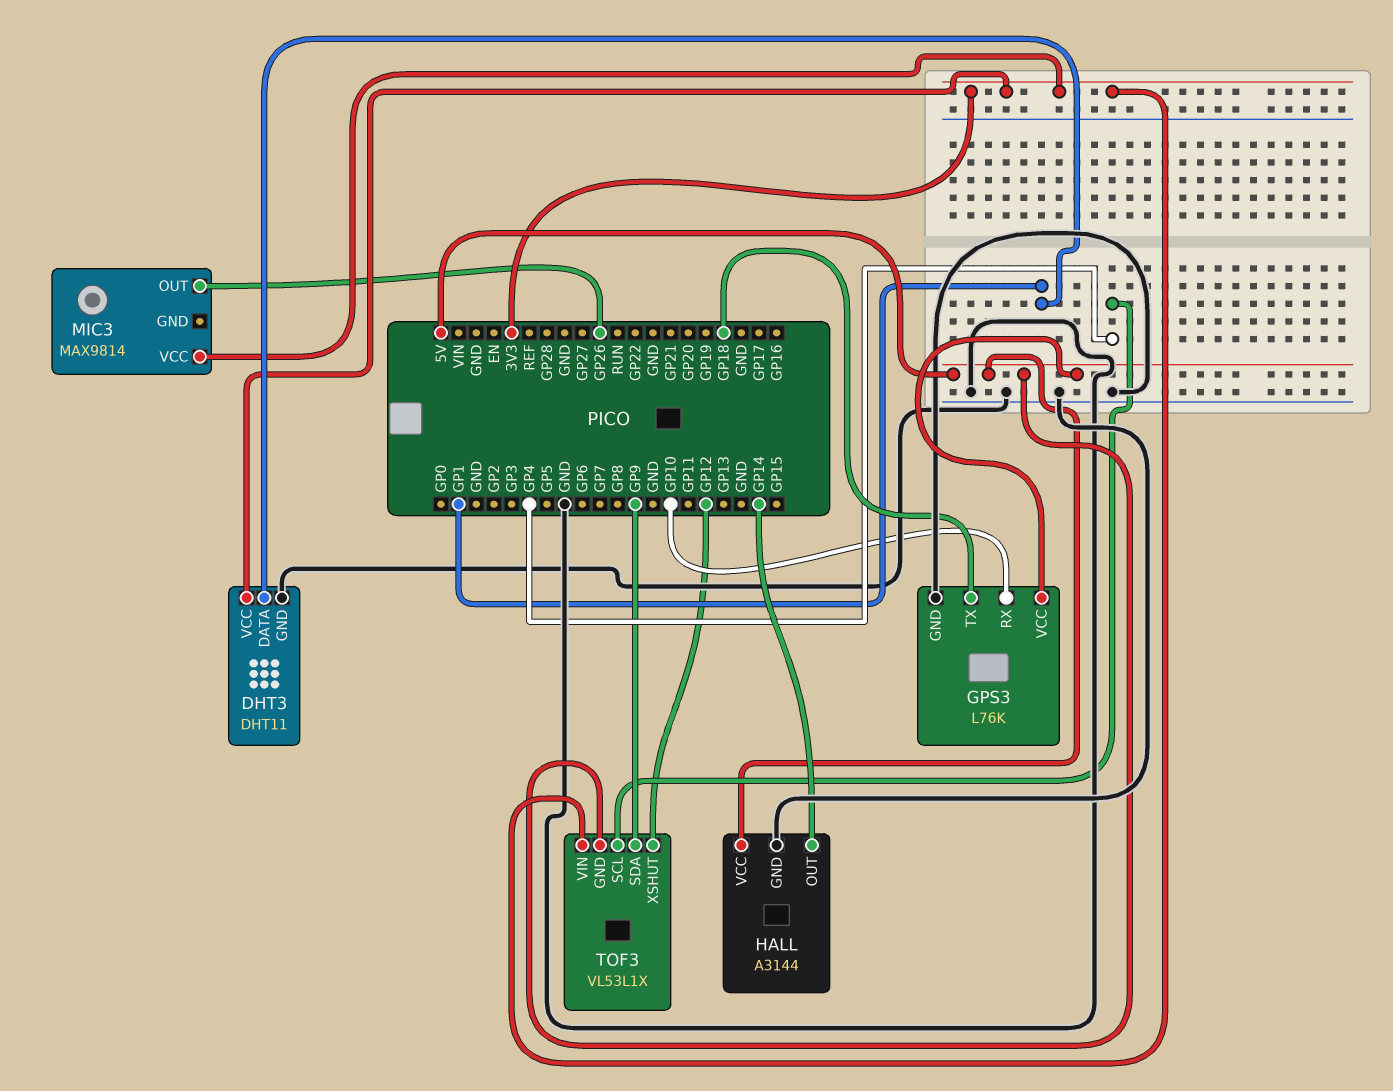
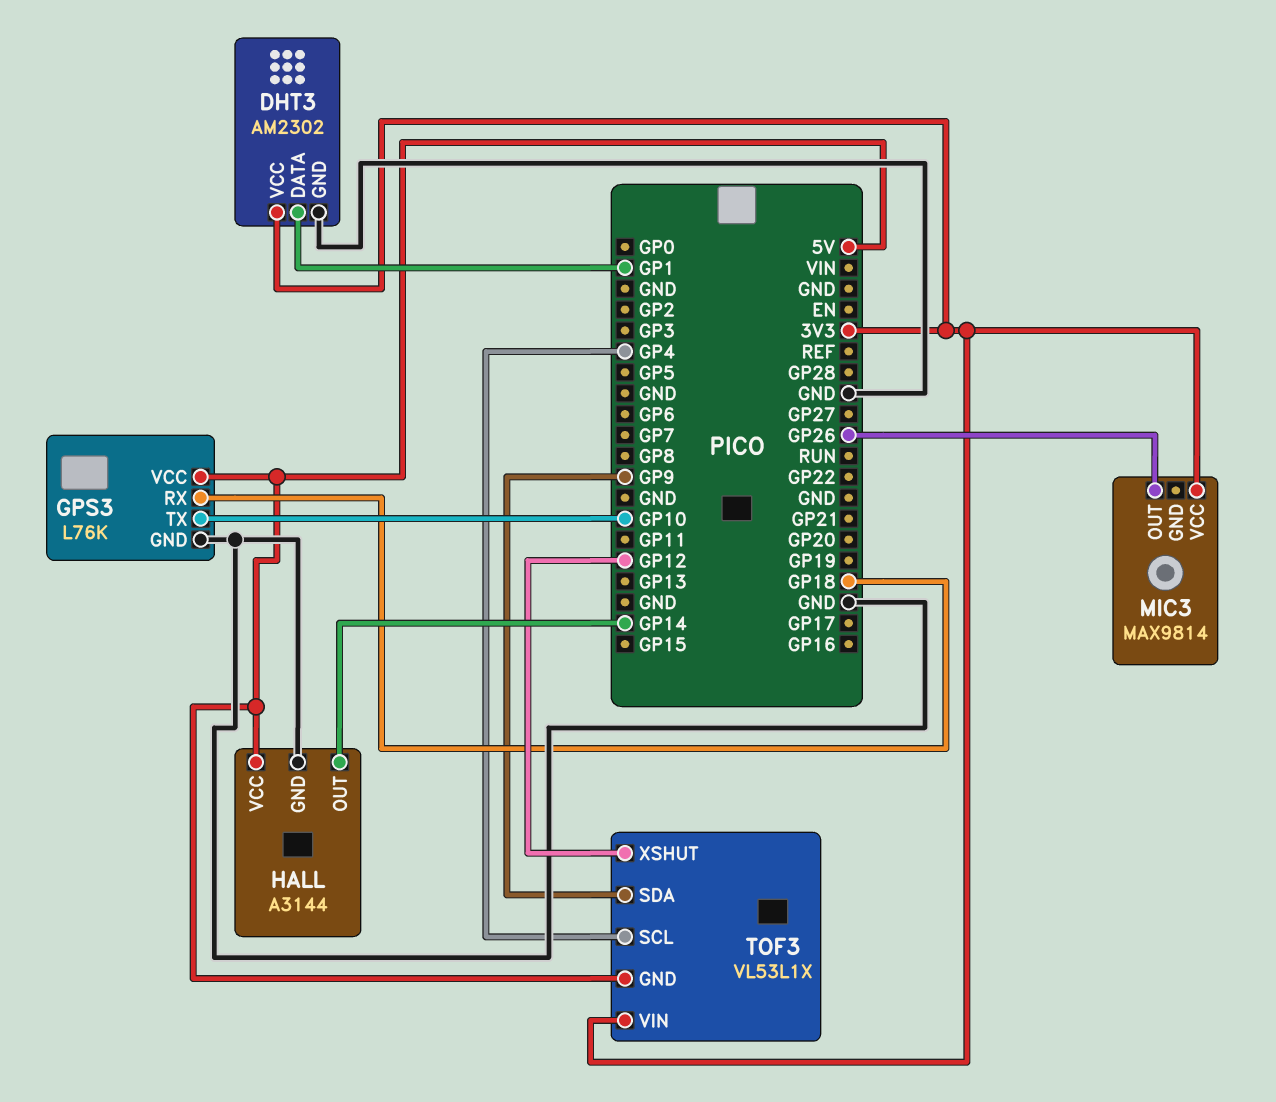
DHT3: DHT11 -> AM2302
GPS3 pin RX: GP10 -> GP18
GPS3 pin TX: GP18 -> GP10

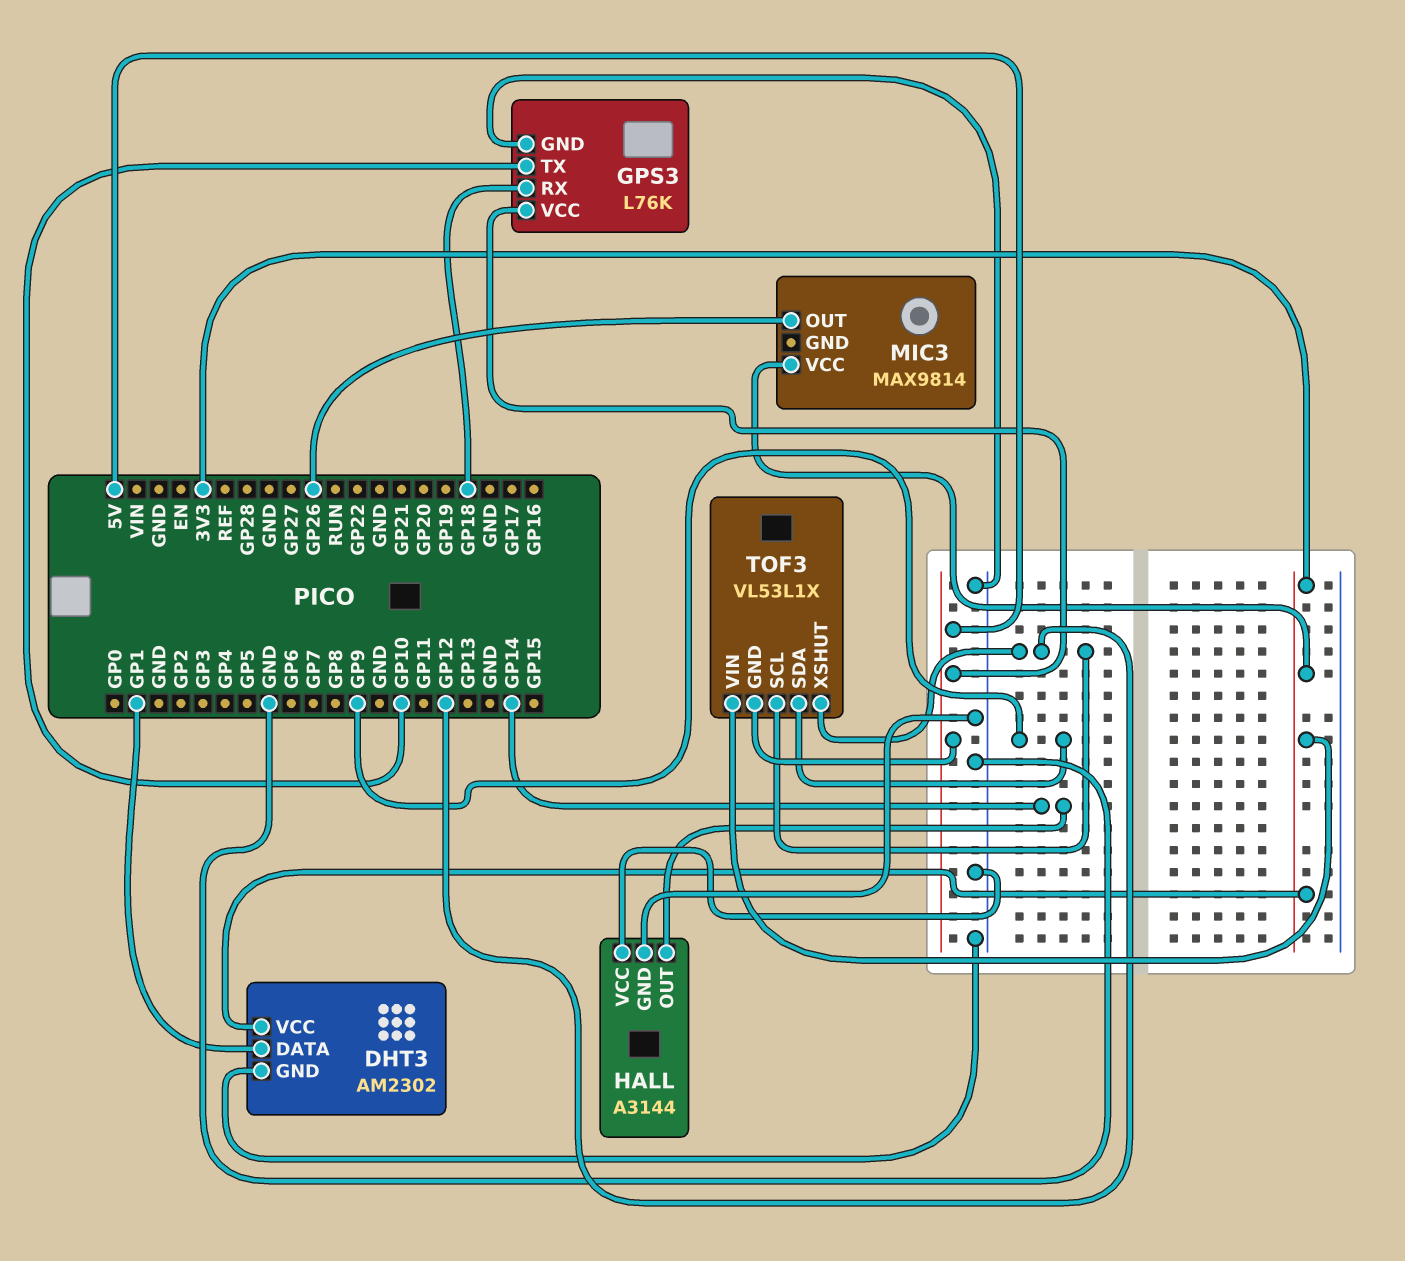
HALL pin VCC: 5V -> GND
TOF3 pin SCL: GP4 -> GP12

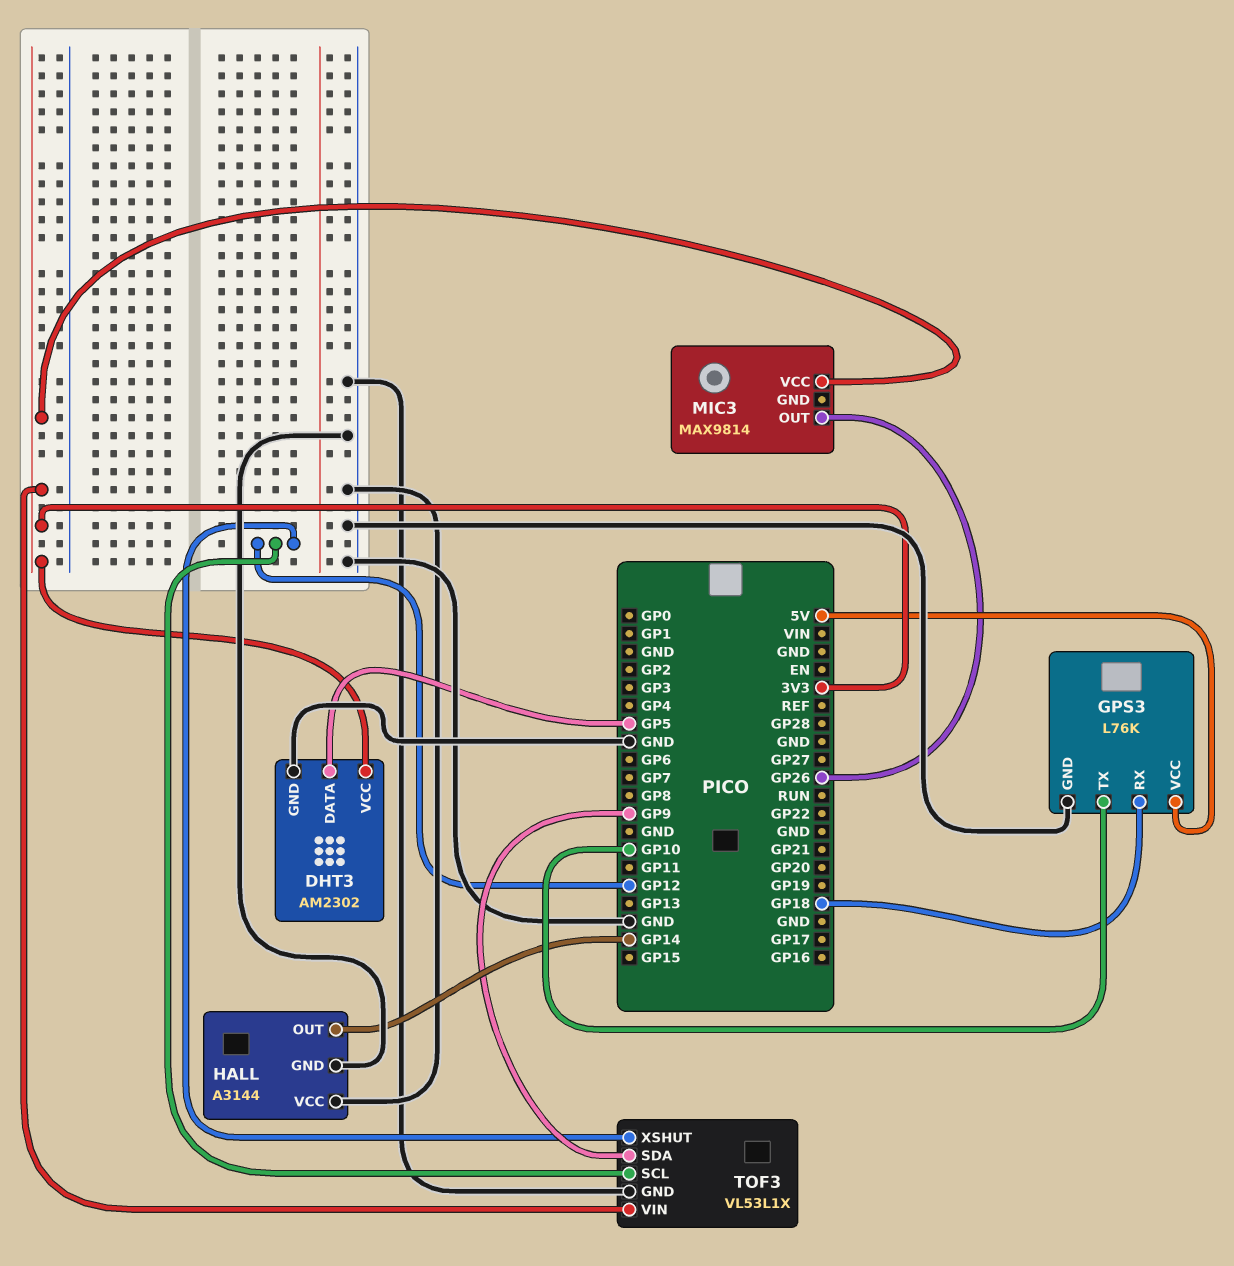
DHT3 pin DATA: GP1 -> GP5
TOF3 pin GND: 5V -> GND

